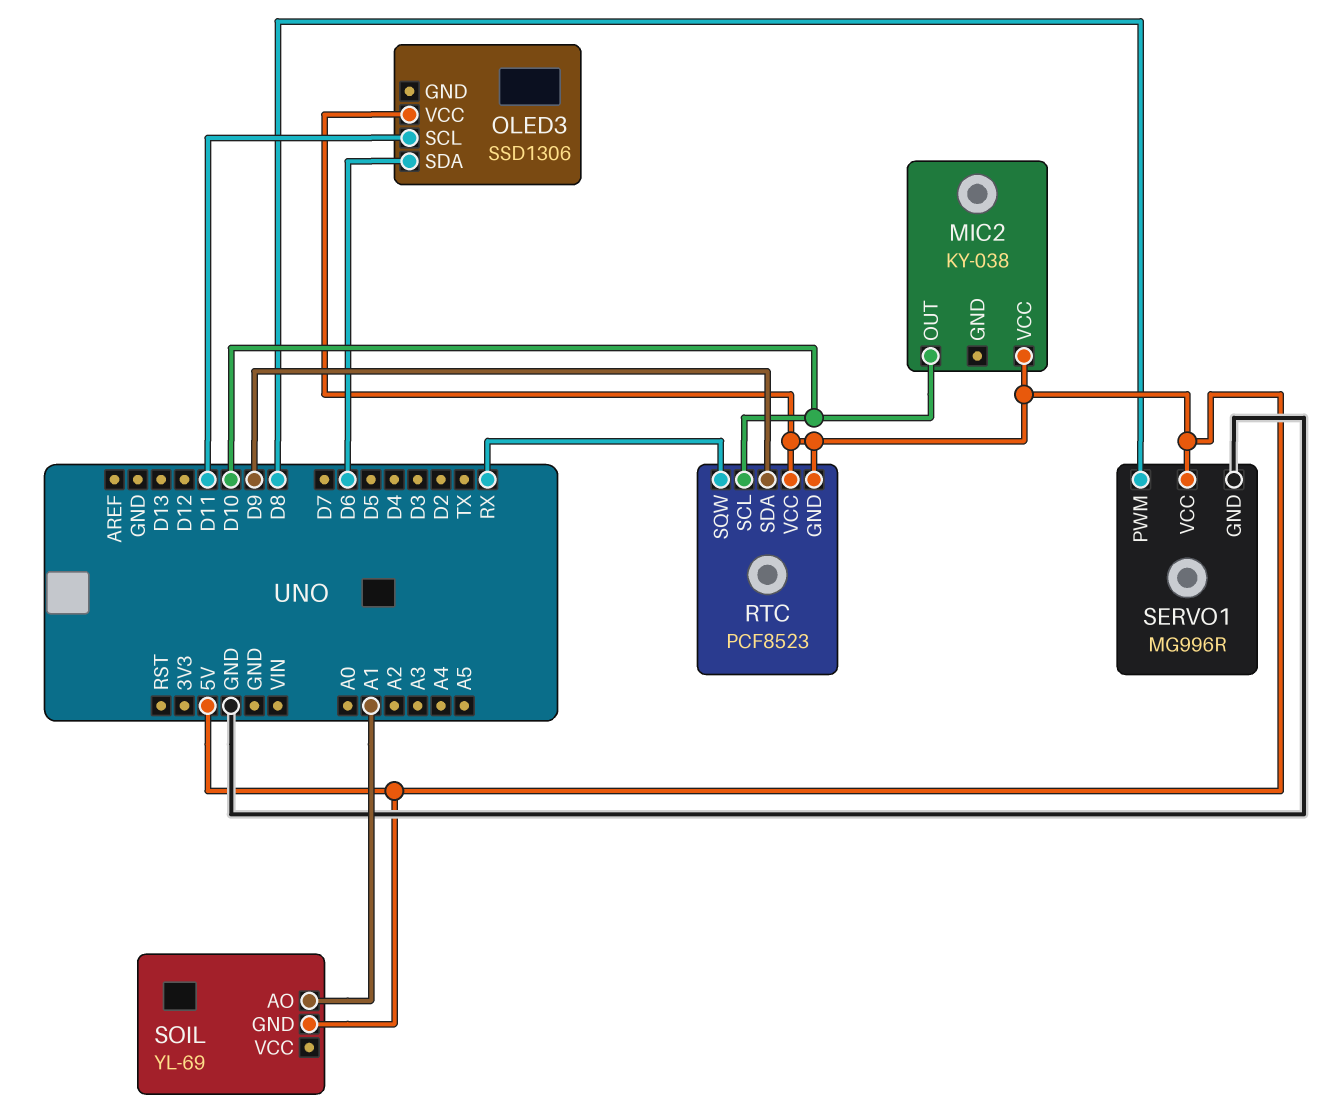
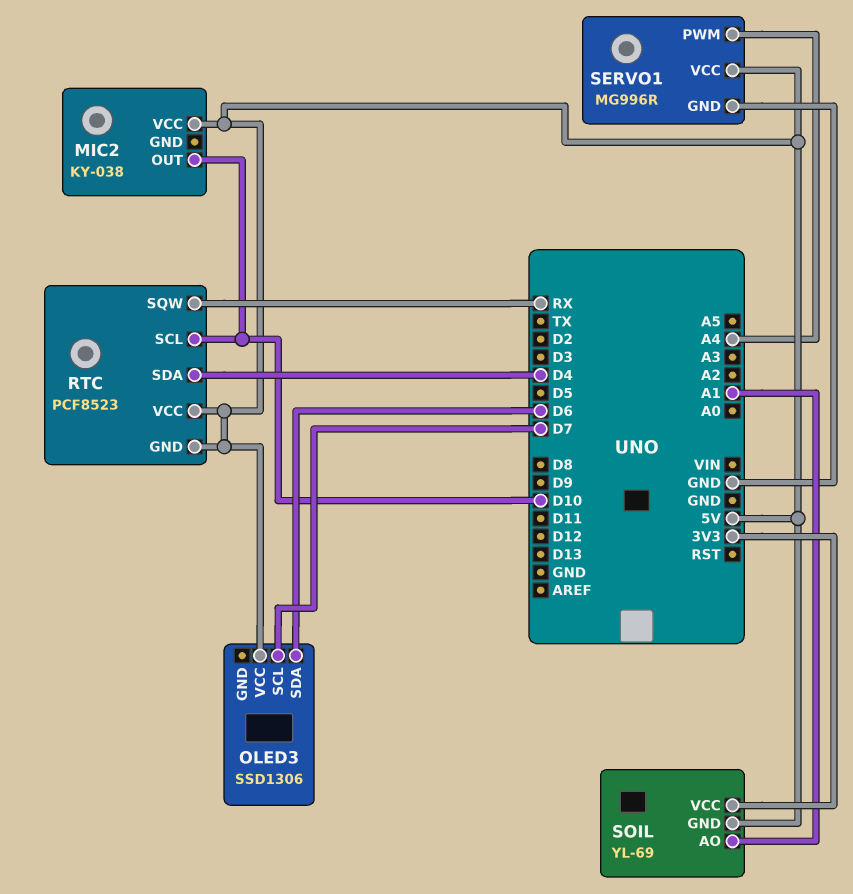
OLED3 pin SCL: D11 -> D7
RTC pin SDA: D9 -> D4
SERVO1 pin PWM: D8 -> A4
SOIL pin VCC: none -> 3V3

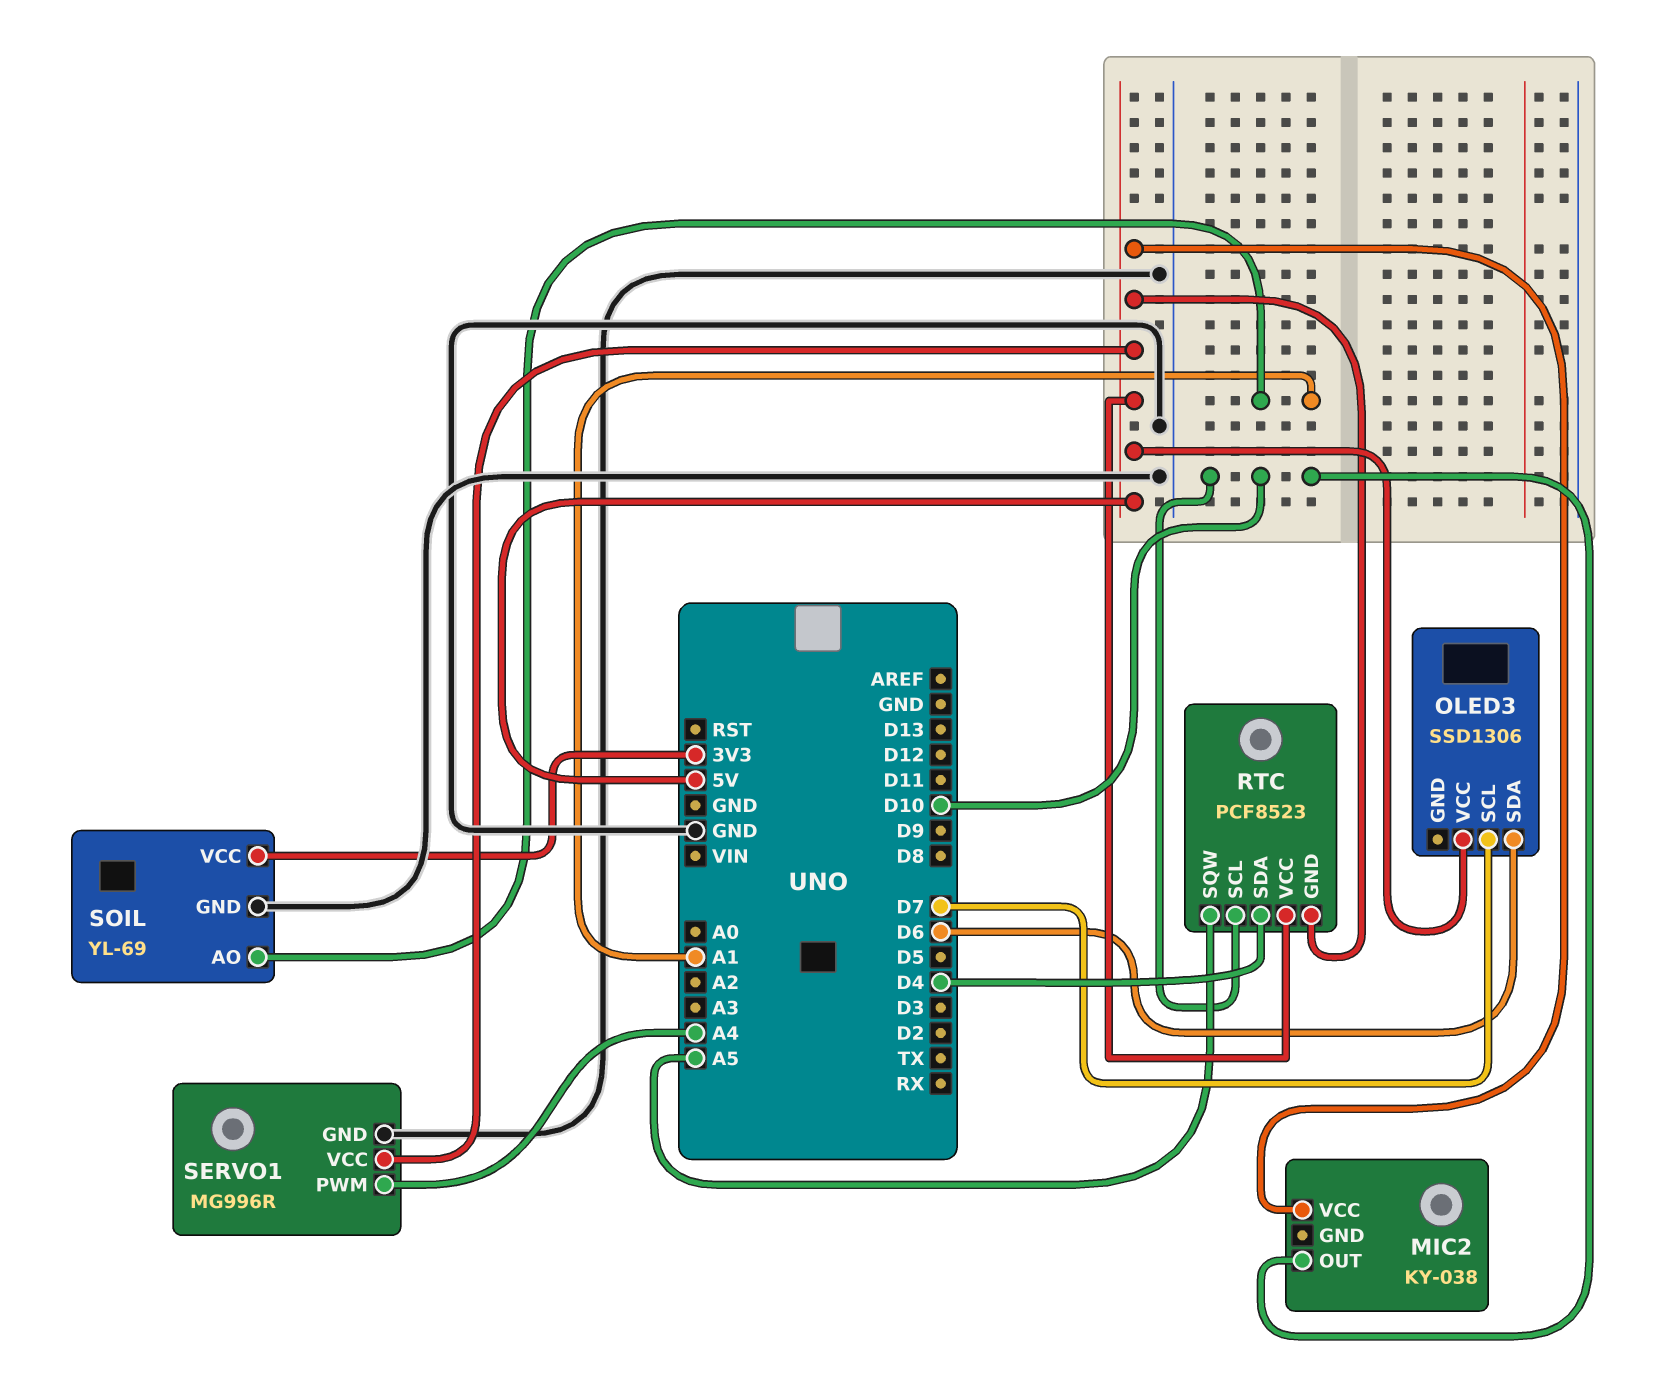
RTC pin SQW: RX -> A5
SOIL pin GND: 5V -> GND

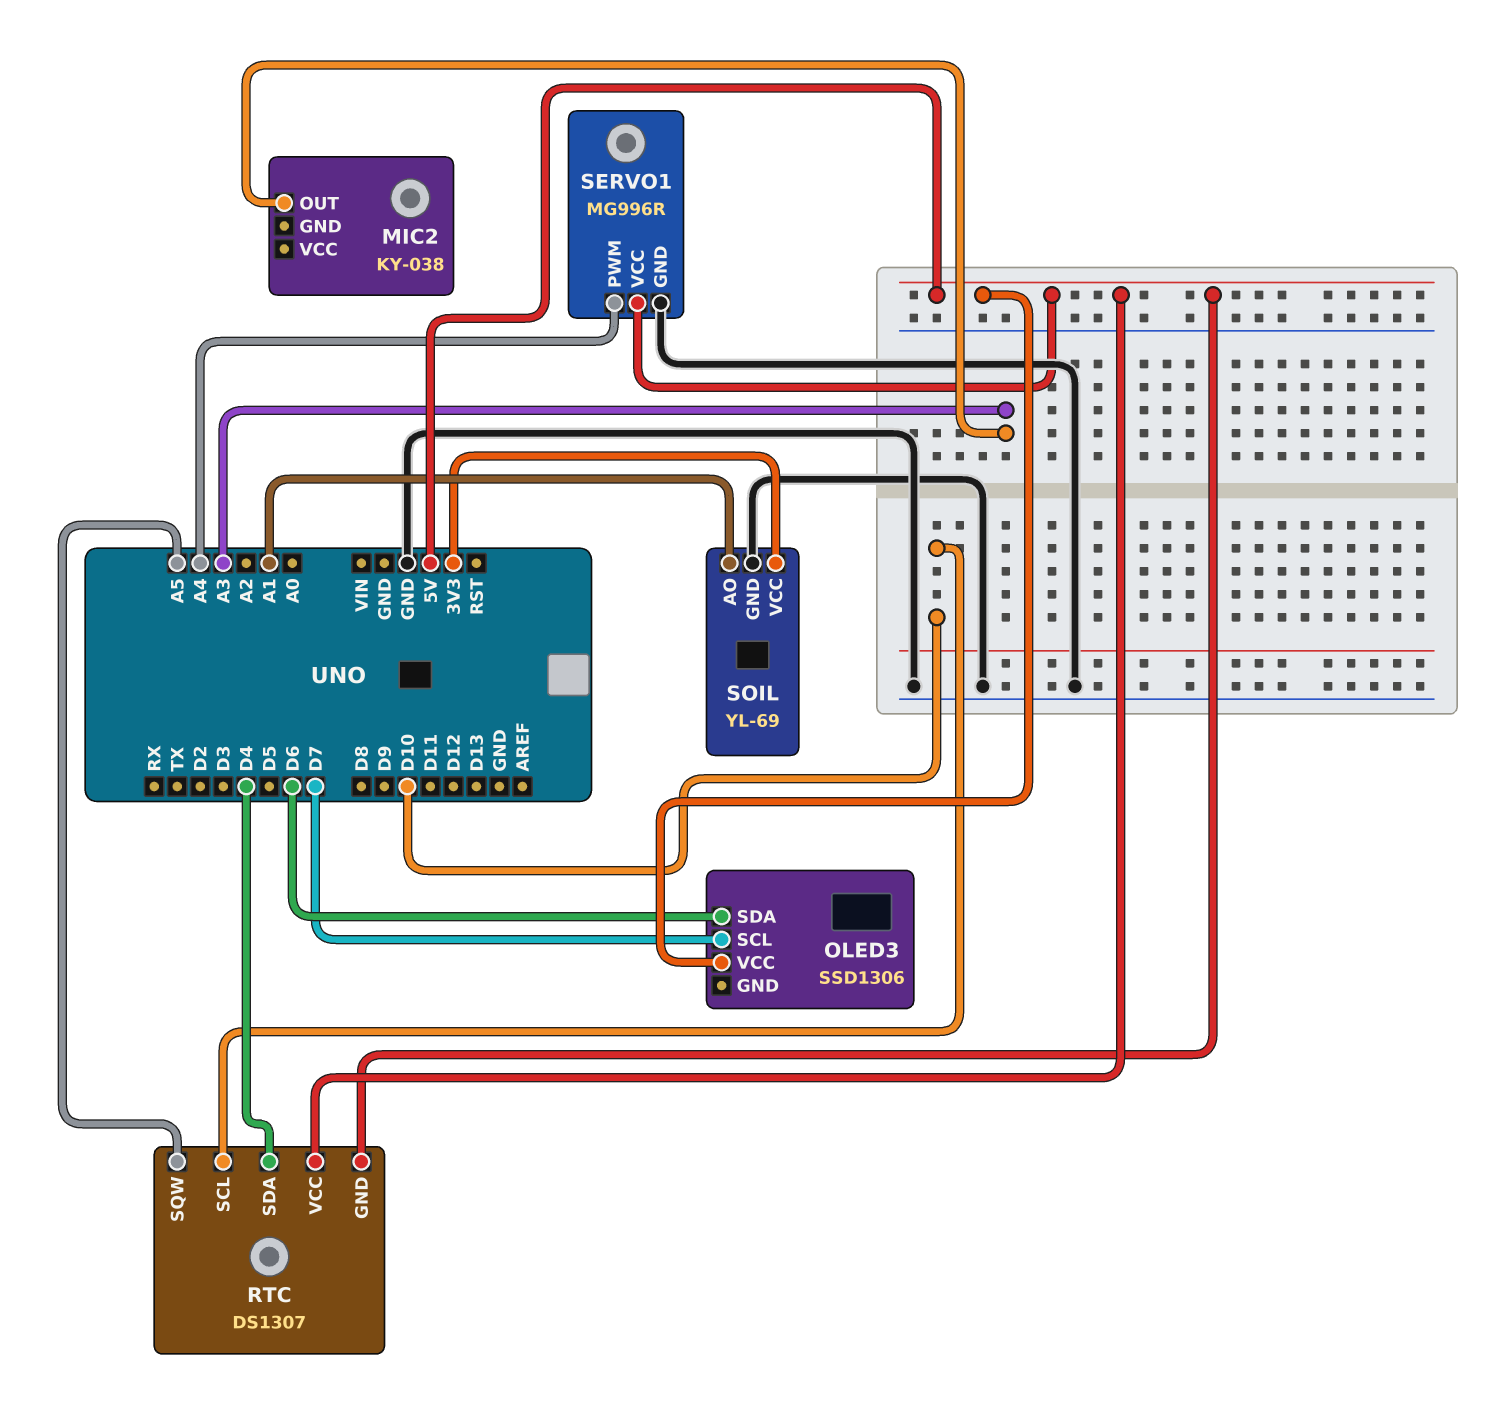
MIC2 pin OUT: D10 -> A3
MIC2 pin VCC: 5V -> none
RTC: PCF8523 -> DS1307

